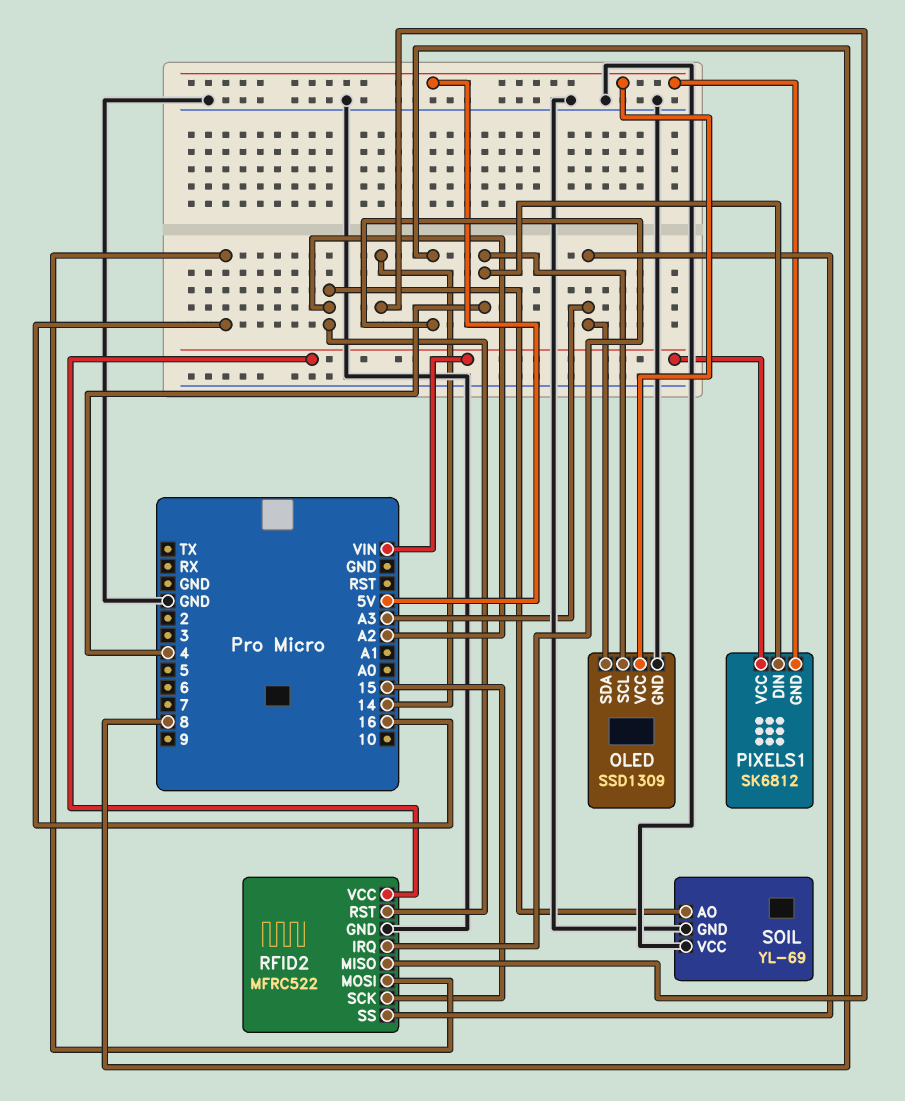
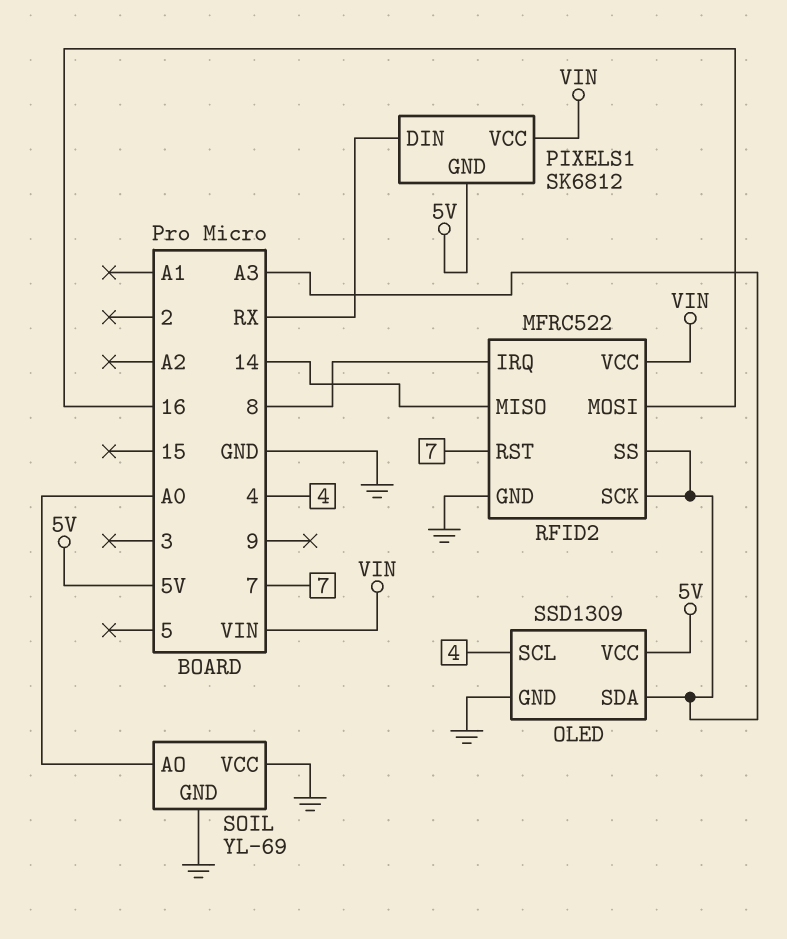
PIXELS1 pin DIN: 4 -> RX
RFID2 pin RST: A2 -> 7
RFID2 pin SCK: 15 -> A3
SOIL pin AO: A2 -> A0

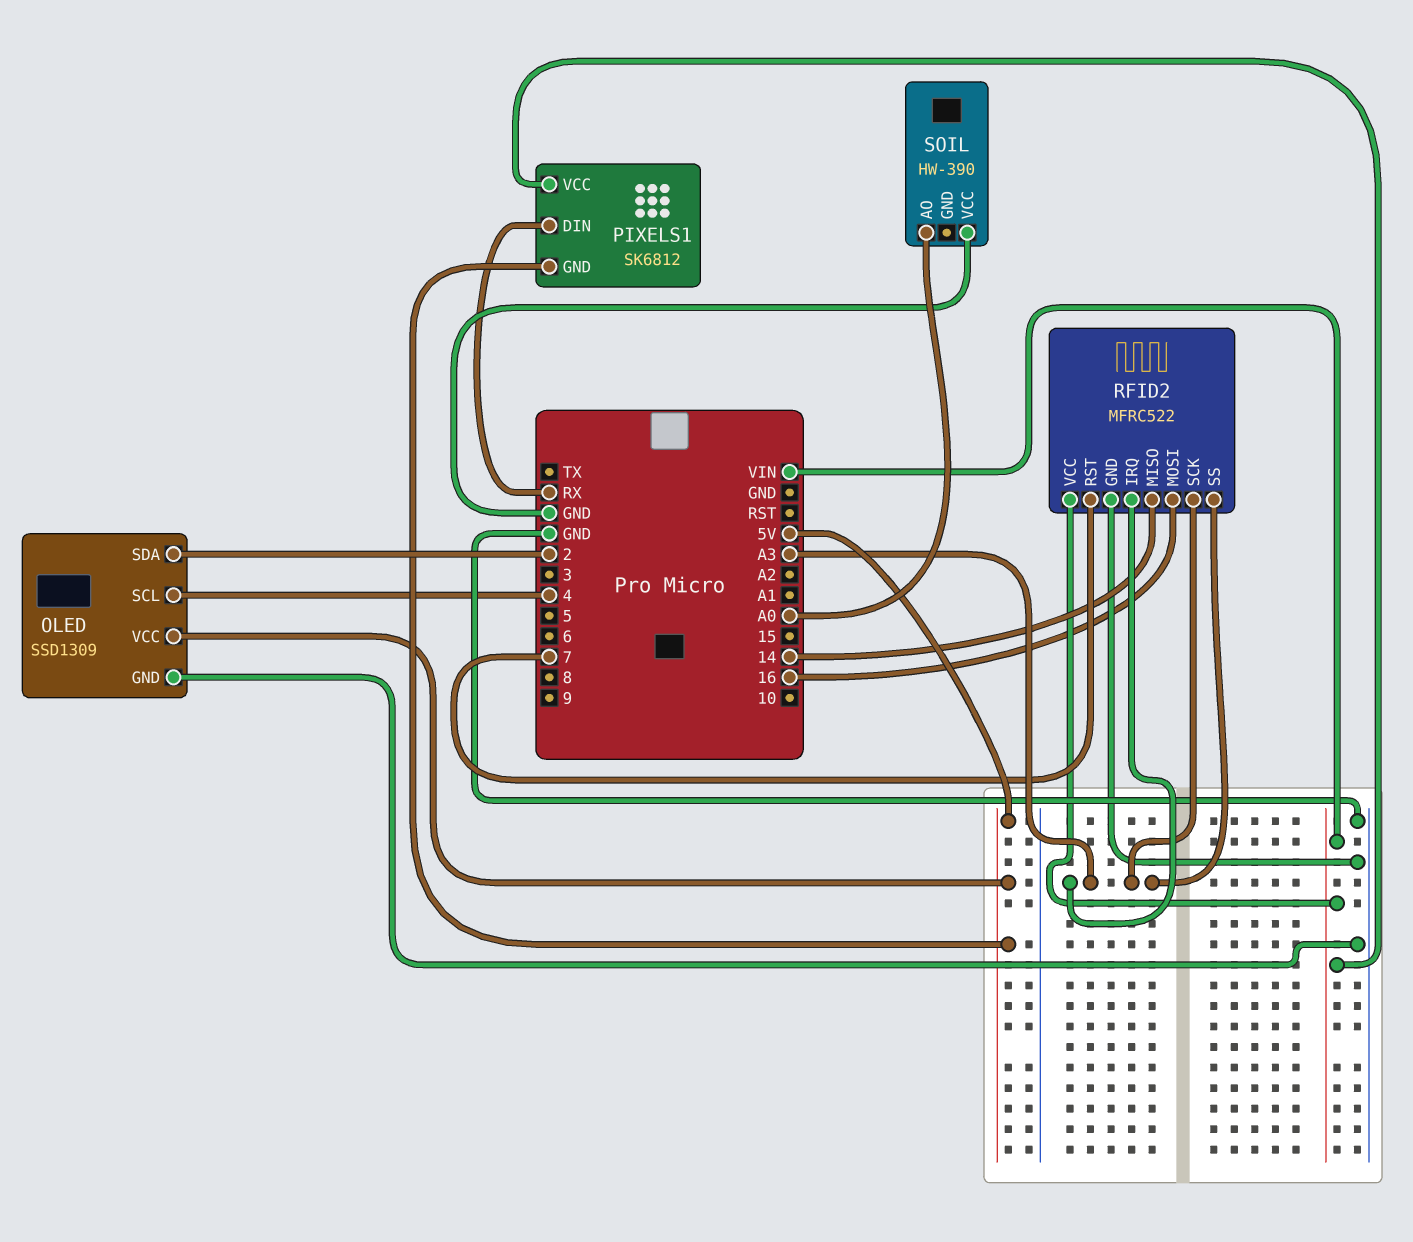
OLED pin SDA: A3 -> 2
RFID2 pin IRQ: 8 -> A3
SOIL: YL-69 -> HW-390
SOIL pin GND: GND -> none

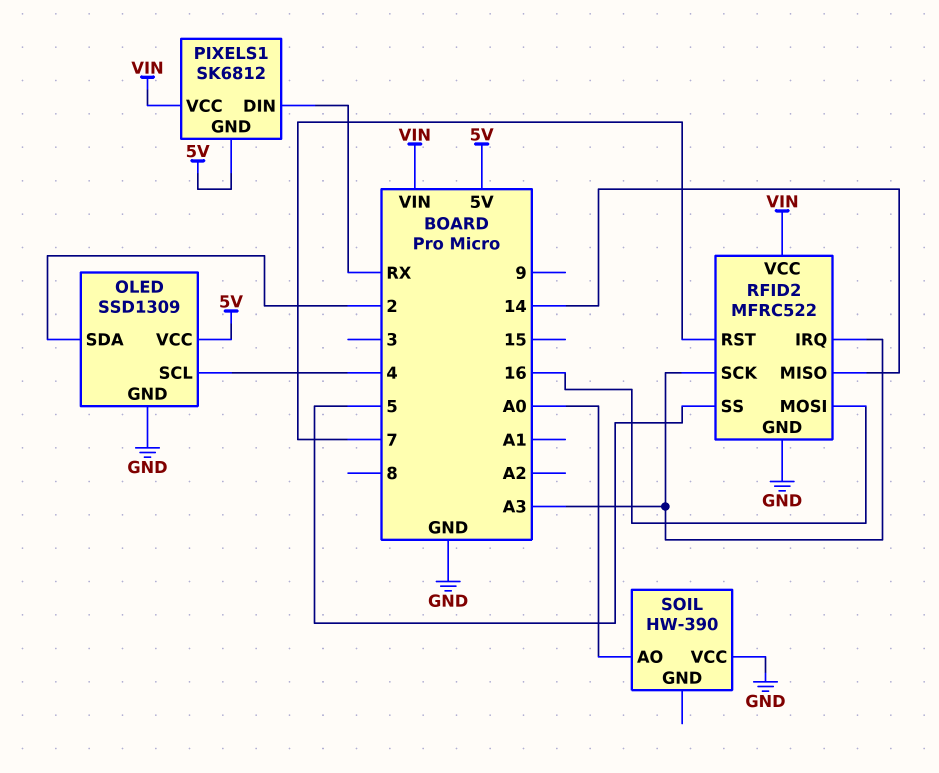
RFID2 pin SS: A3 -> 5

